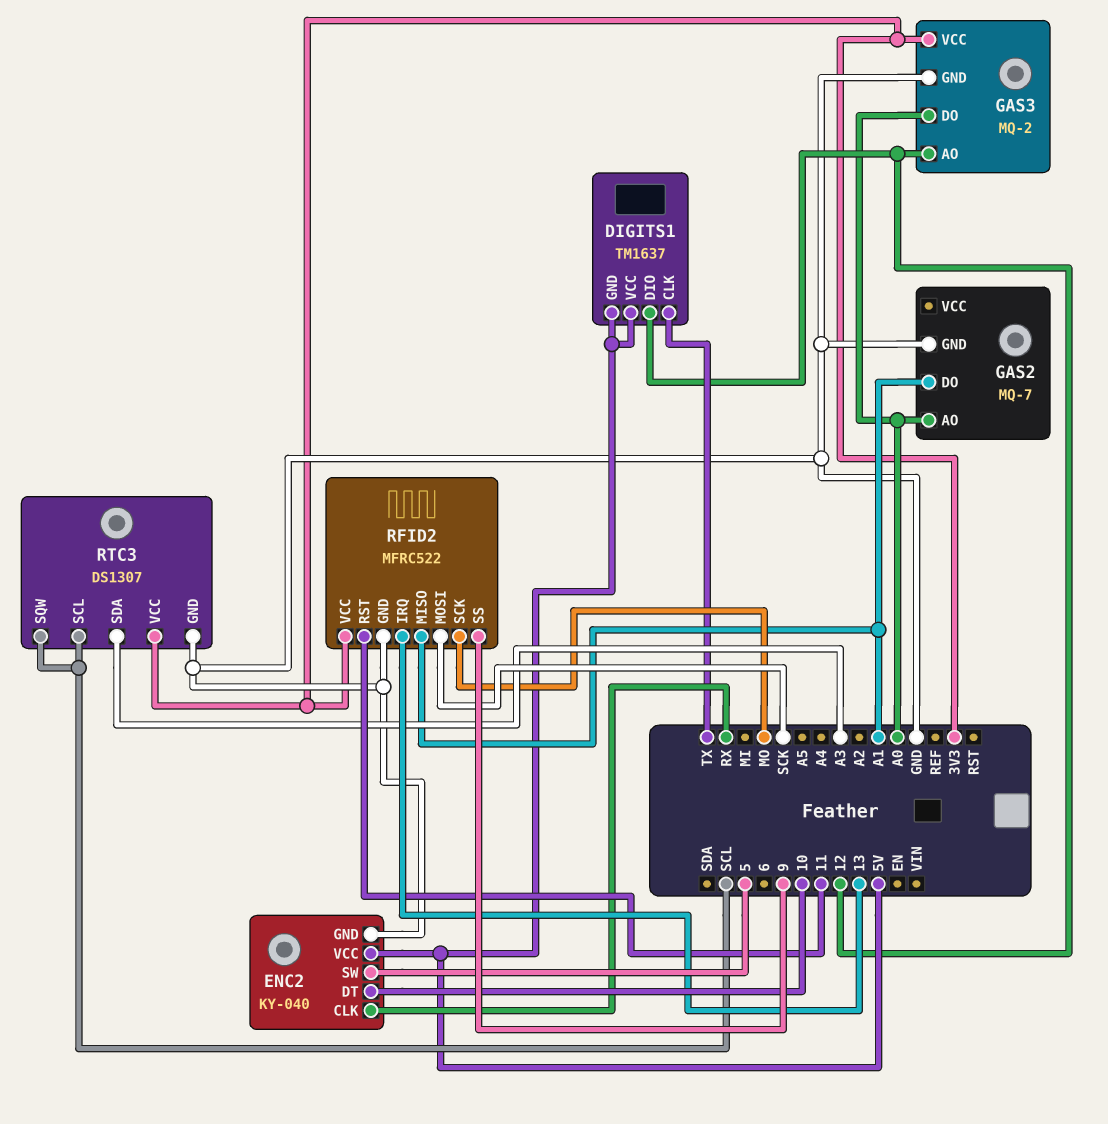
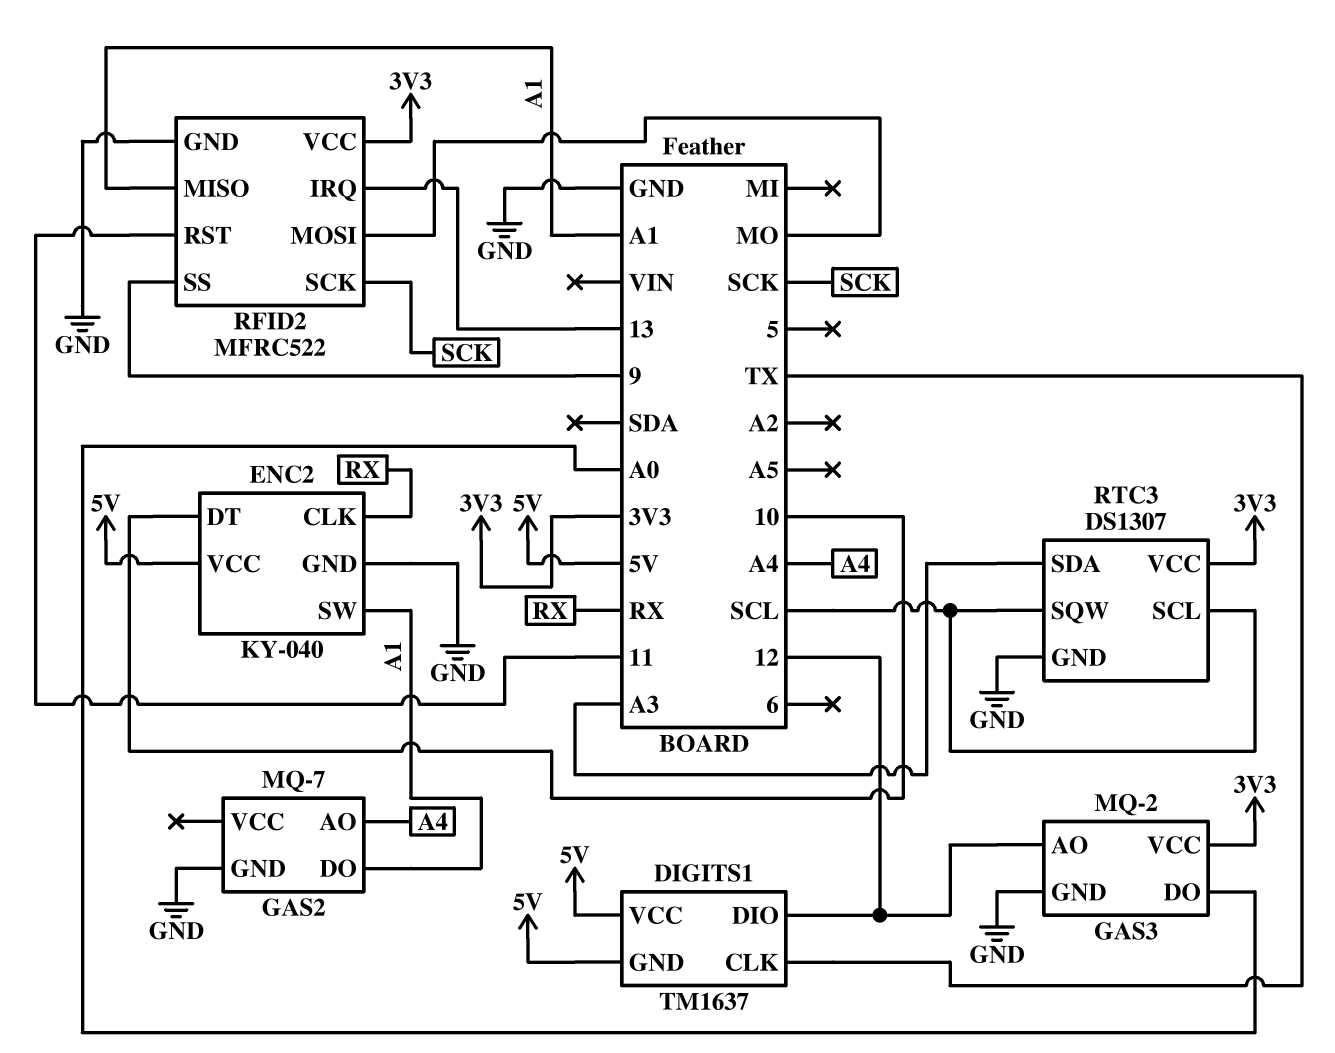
ENC2 pin SW: 5 -> A1
GAS2 pin AO: A0 -> A4
RFID2 pin MOSI: SCK -> MO
RFID2 pin SCK: MO -> SCK

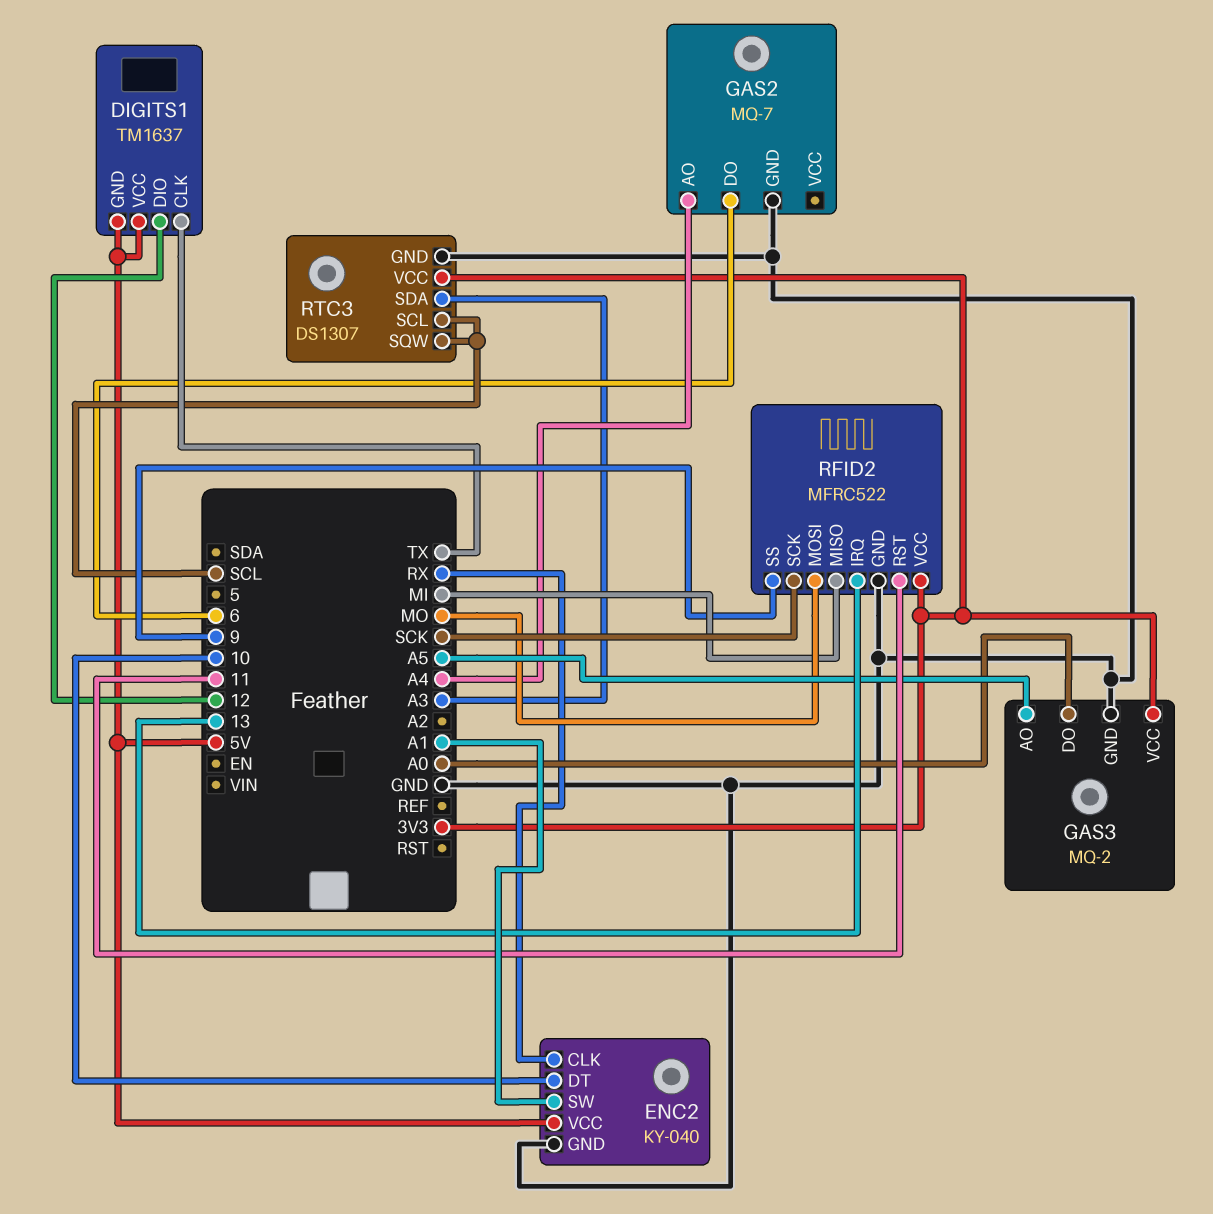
GAS2 pin DO: A1 -> 6
GAS3 pin AO: 12 -> A5
RFID2 pin MISO: A1 -> MI

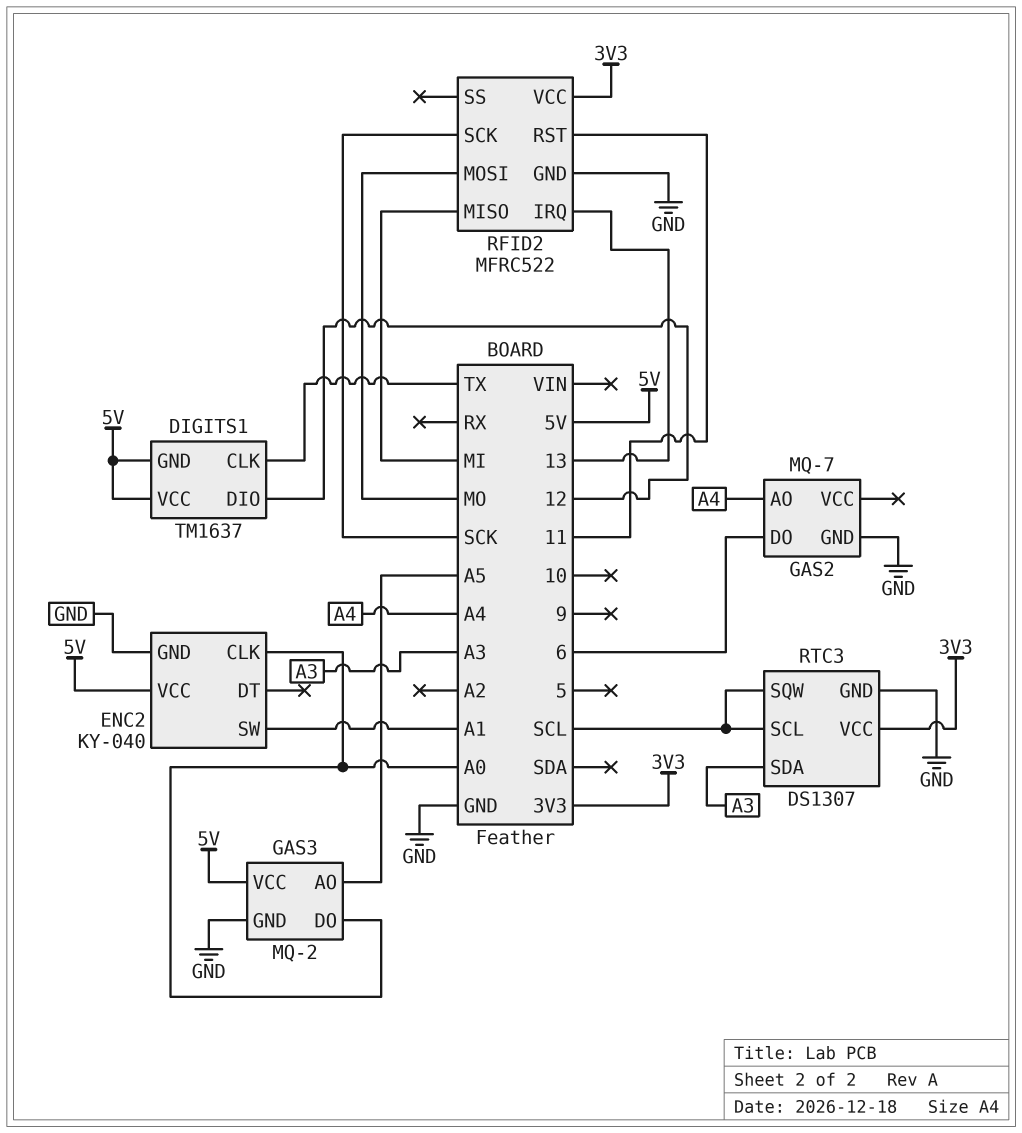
ENC2 pin CLK: RX -> A0
ENC2 pin DT: 10 -> none
GAS3 pin VCC: 3V3 -> 5V
RFID2 pin SS: 9 -> none

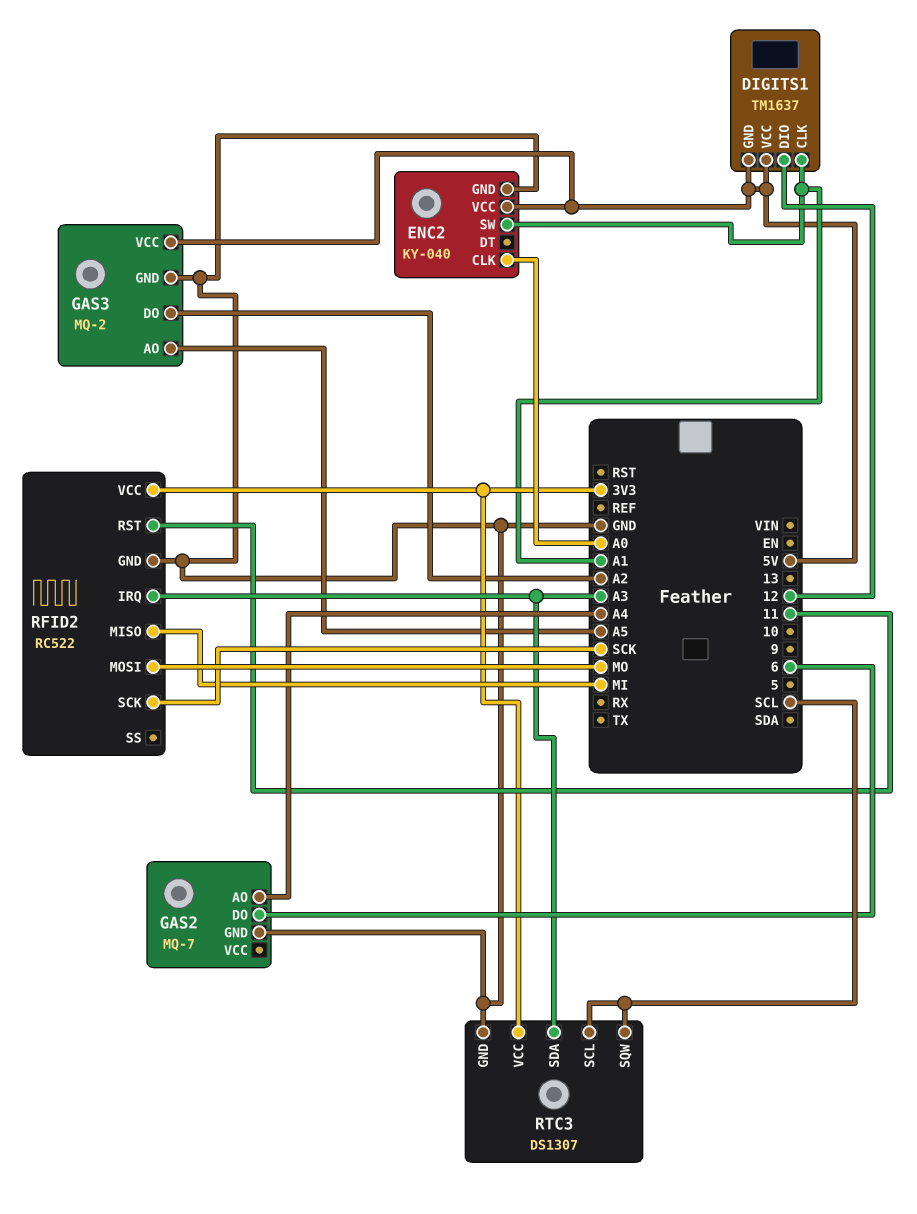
DIGITS1 pin CLK: TX -> A1
GAS3 pin DO: A0 -> A2
RFID2: MFRC522 -> RC522
RFID2 pin IRQ: 13 -> A3

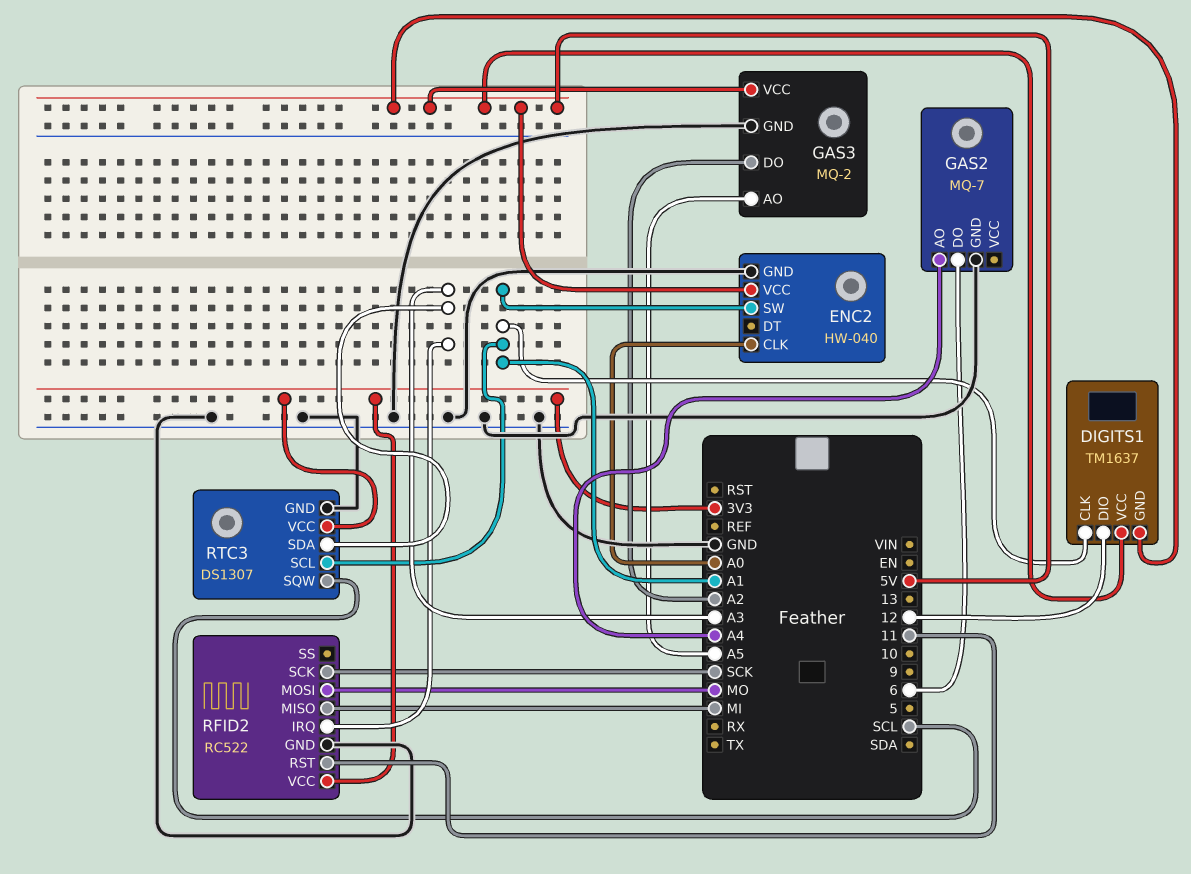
ENC2: KY-040 -> HW-040
RTC3 pin SCL: SCL -> A1

